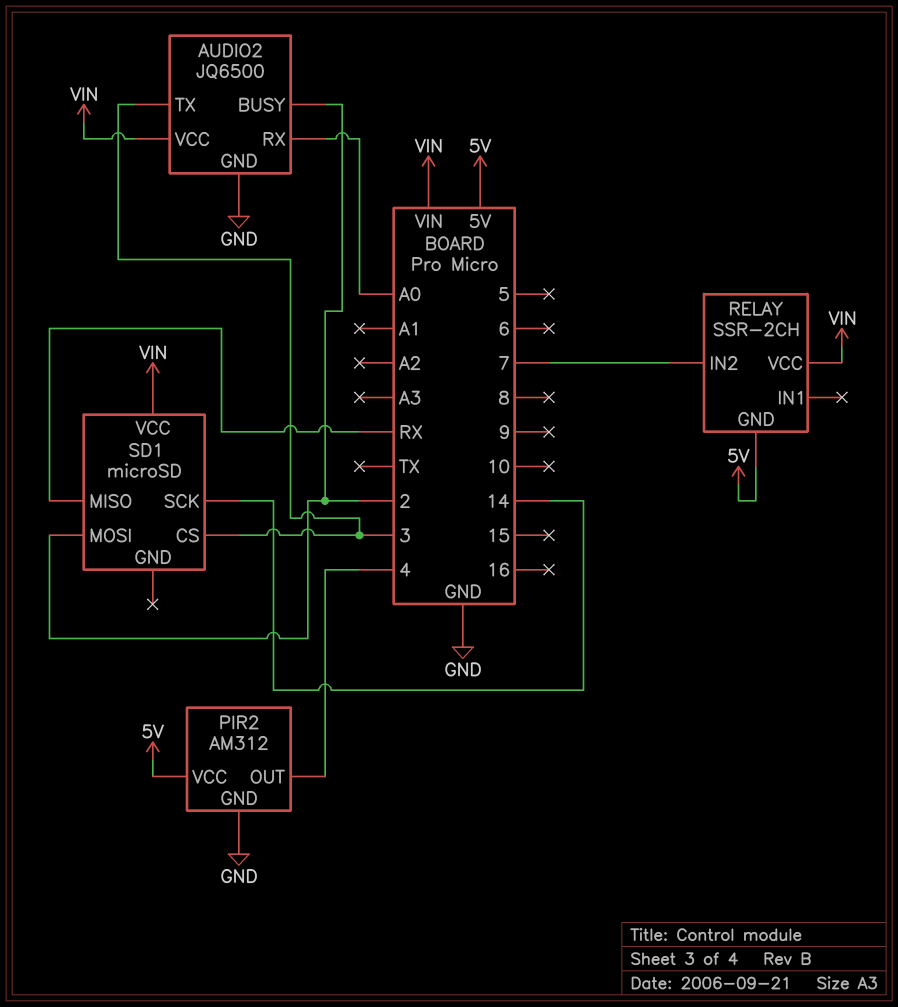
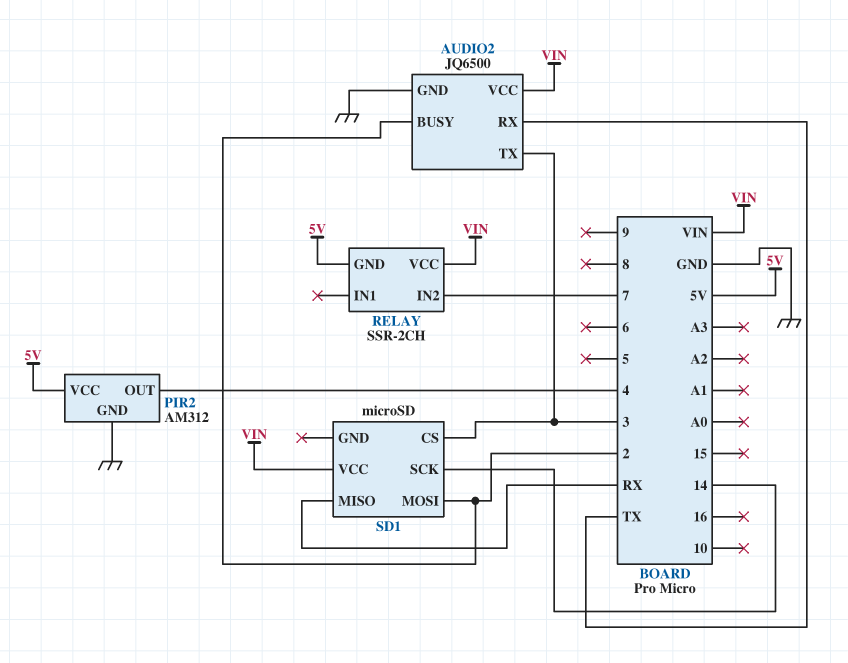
AUDIO2 pin RX: A0 -> TX

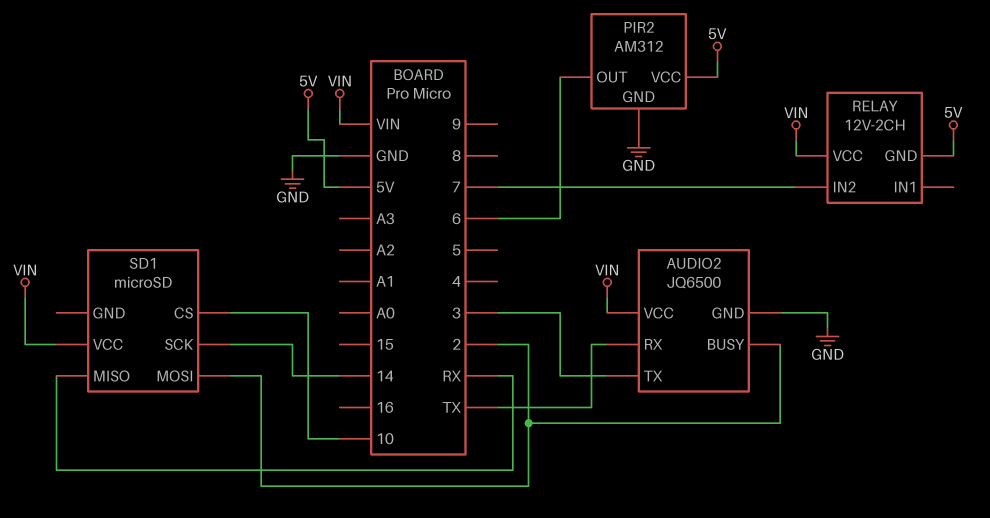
PIR2 pin OUT: 4 -> 6
RELAY: SSR-2CH -> 12V-2CH
SD1 pin CS: 3 -> 10

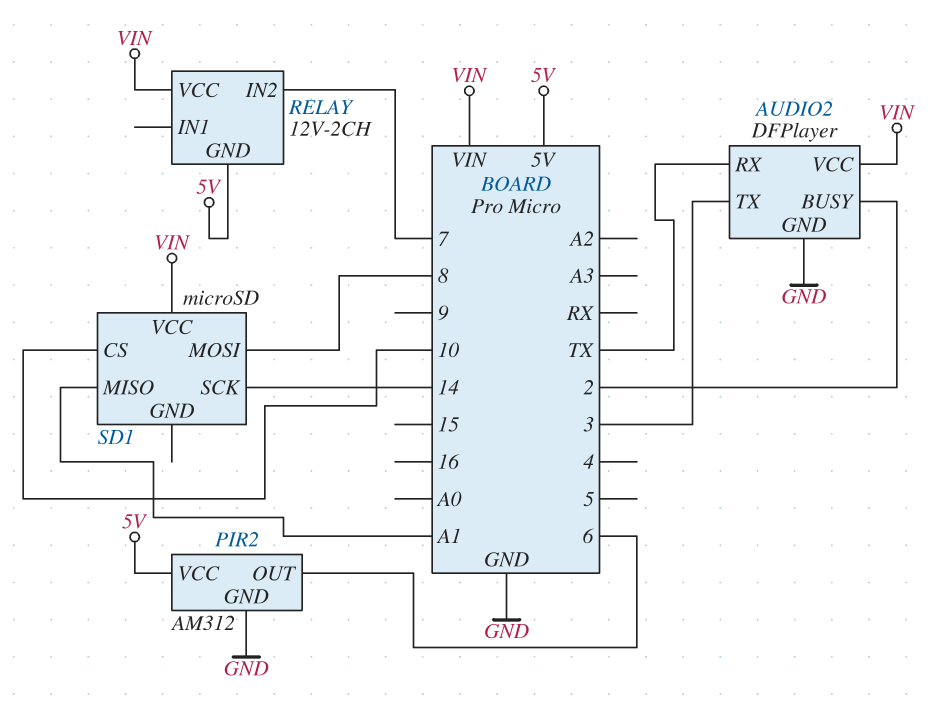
AUDIO2: JQ6500 -> DFPlayer
SD1 pin MISO: RX -> A1
SD1 pin MOSI: 2 -> 8

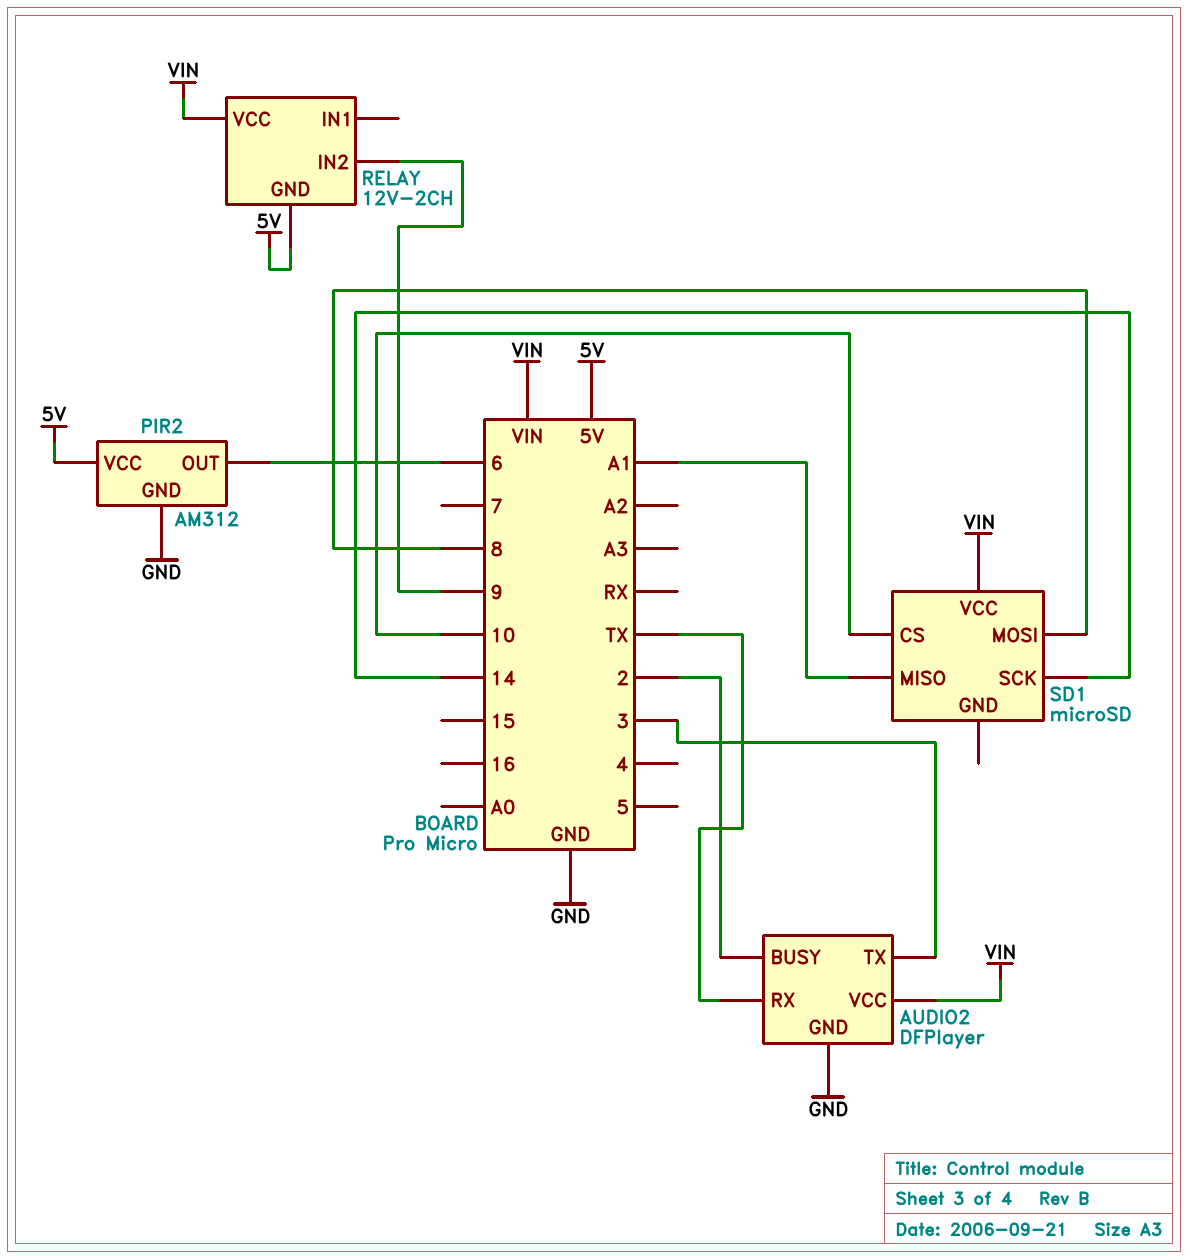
RELAY pin IN2: 7 -> 9

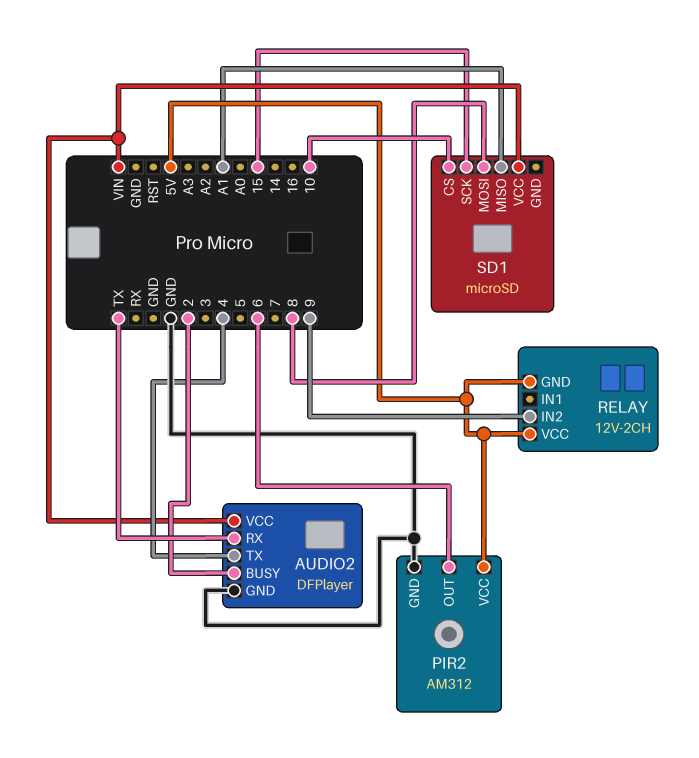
AUDIO2 pin TX: 3 -> 4
RELAY pin VCC: VIN -> 5V
SD1 pin SCK: 14 -> 15

